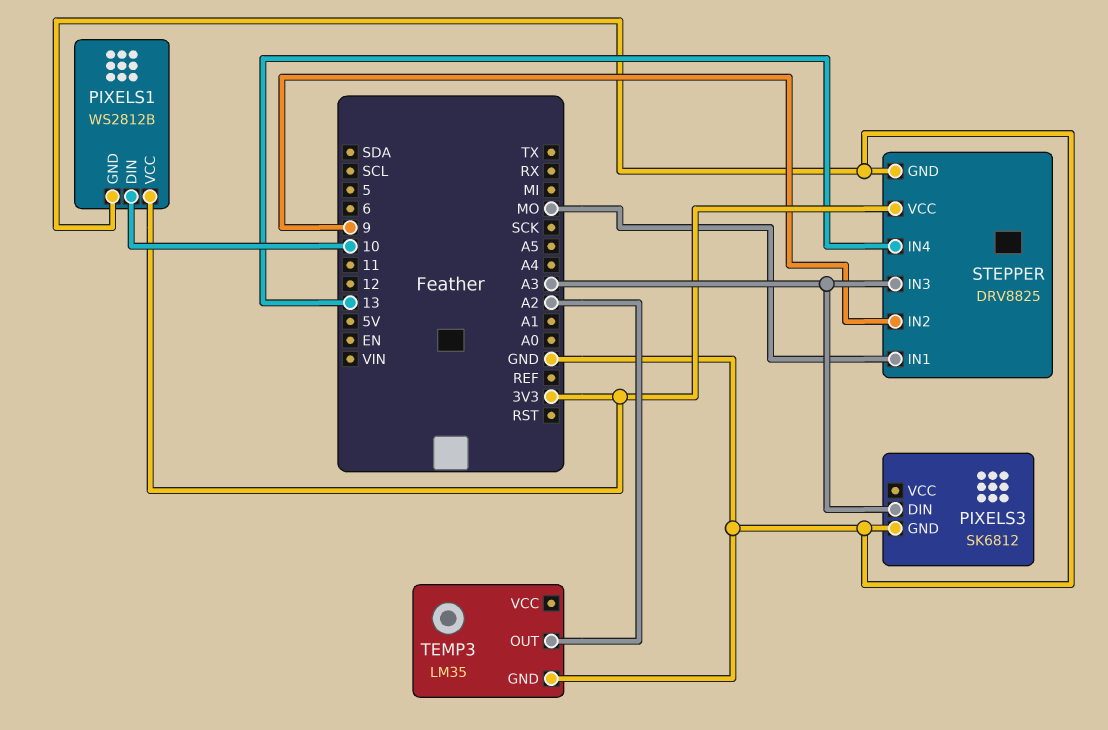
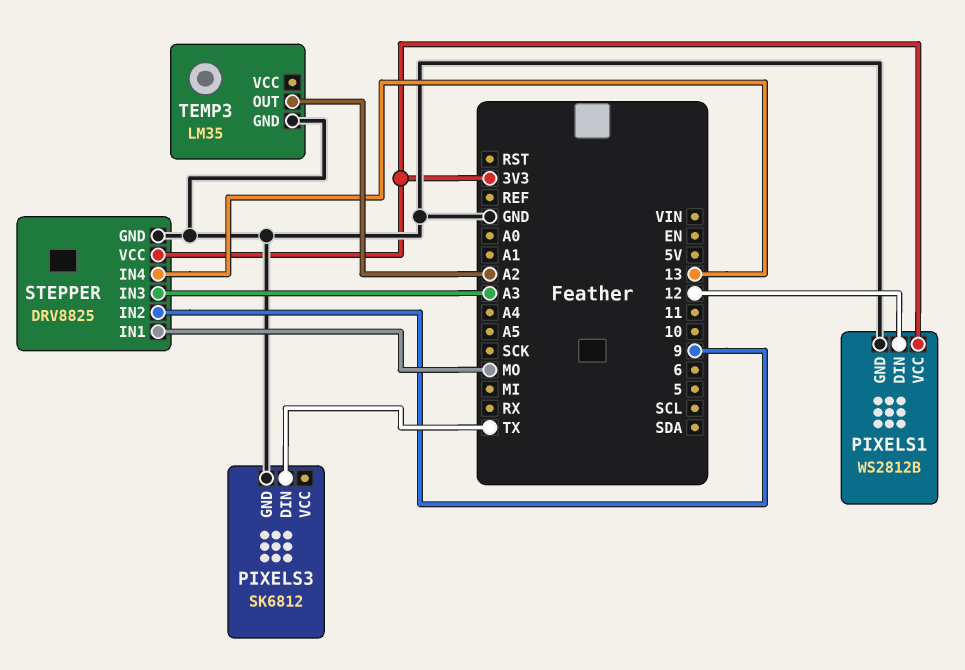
PIXELS1 pin DIN: 10 -> 12
PIXELS3 pin DIN: A3 -> TX

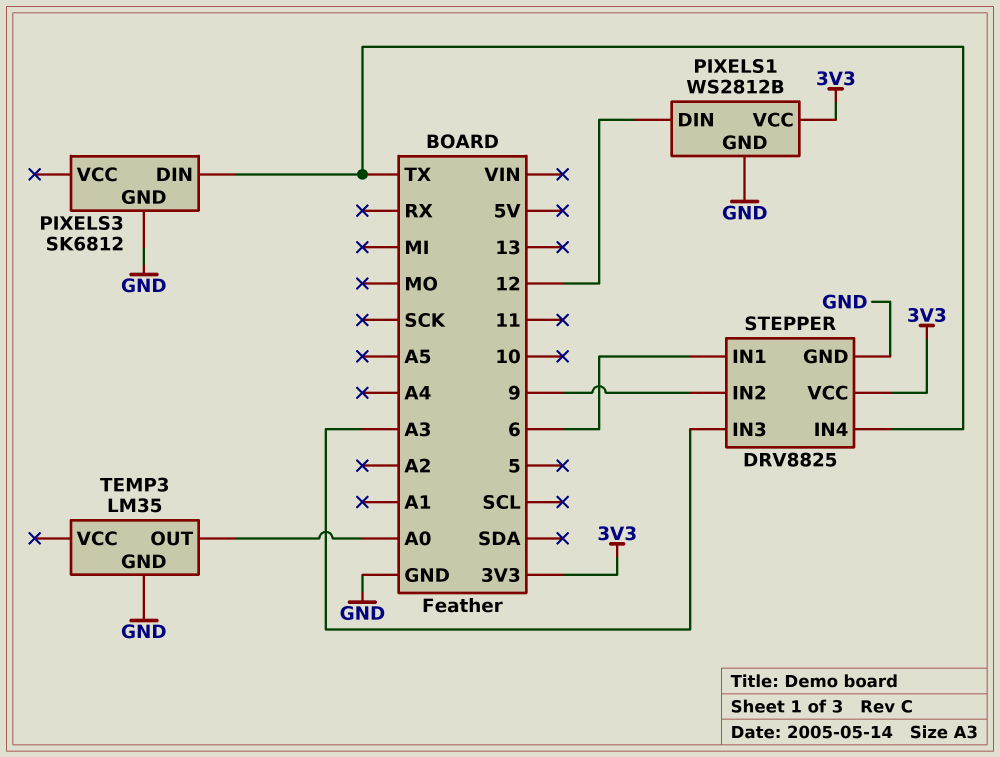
STEPPER pin IN1: MO -> 6
STEPPER pin IN4: 13 -> TX
TEMP3 pin OUT: A2 -> A0

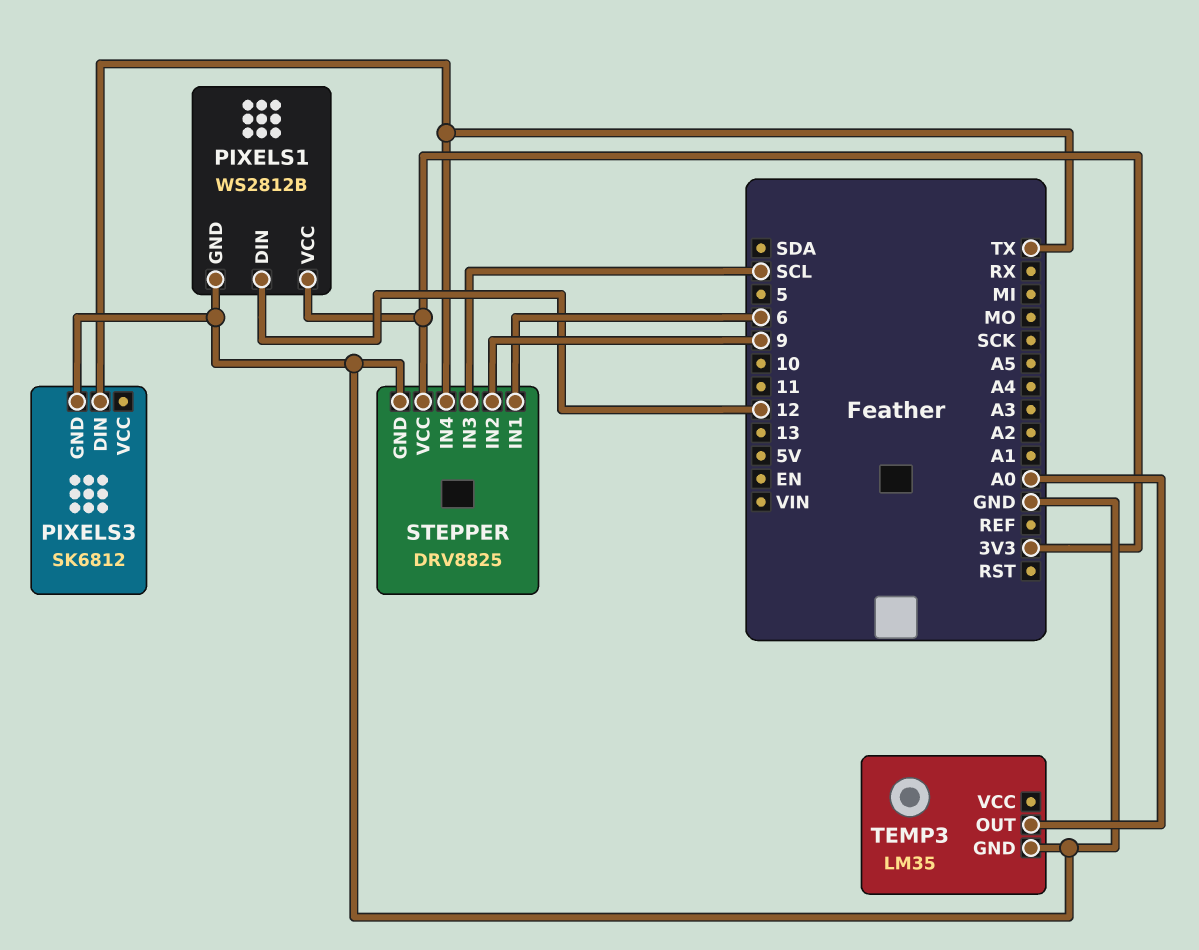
STEPPER pin IN3: A3 -> SCL

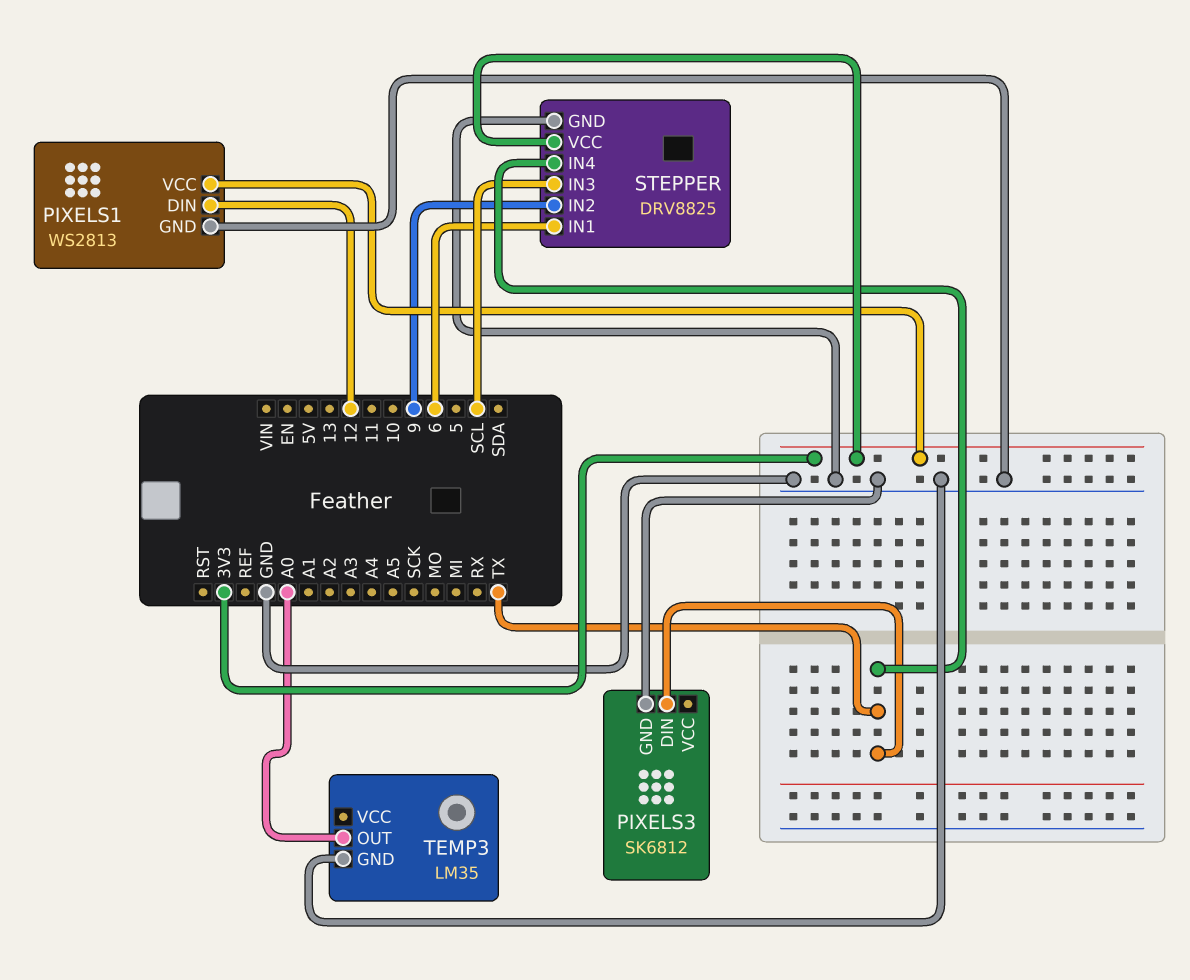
PIXELS1: WS2812B -> WS2813

